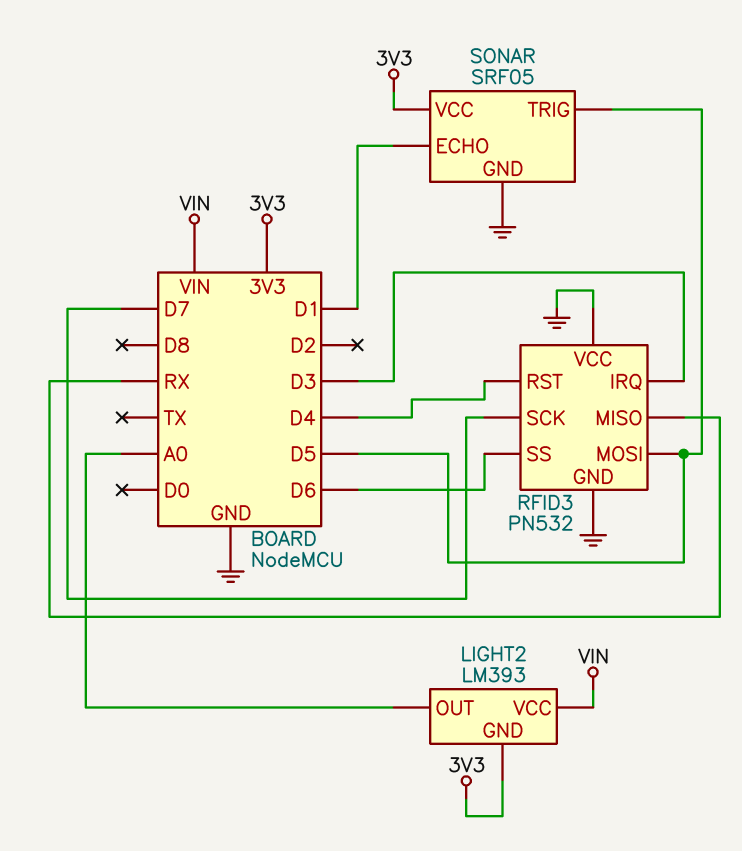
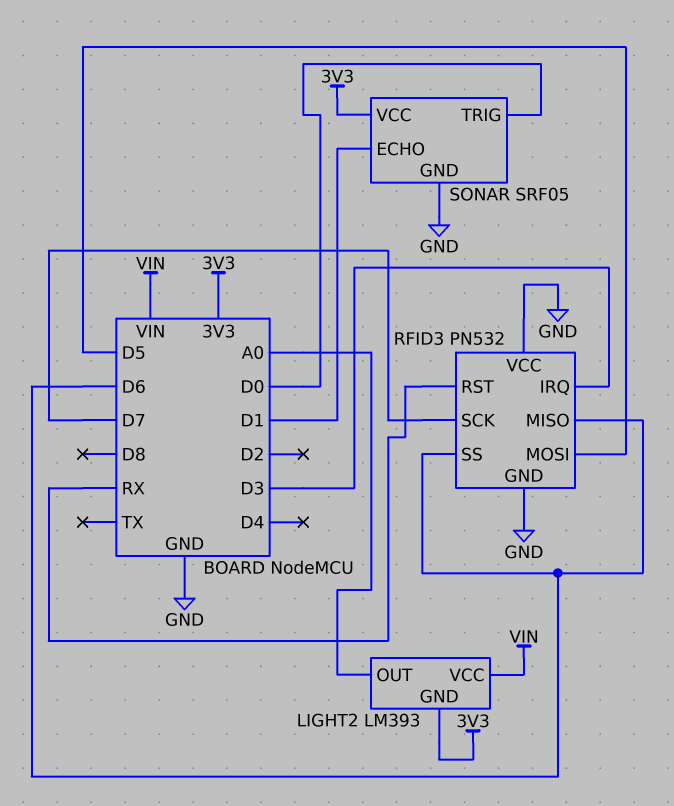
RFID3 pin MISO: RX -> D6
RFID3 pin RST: D4 -> RX
SONAR pin TRIG: D5 -> D0

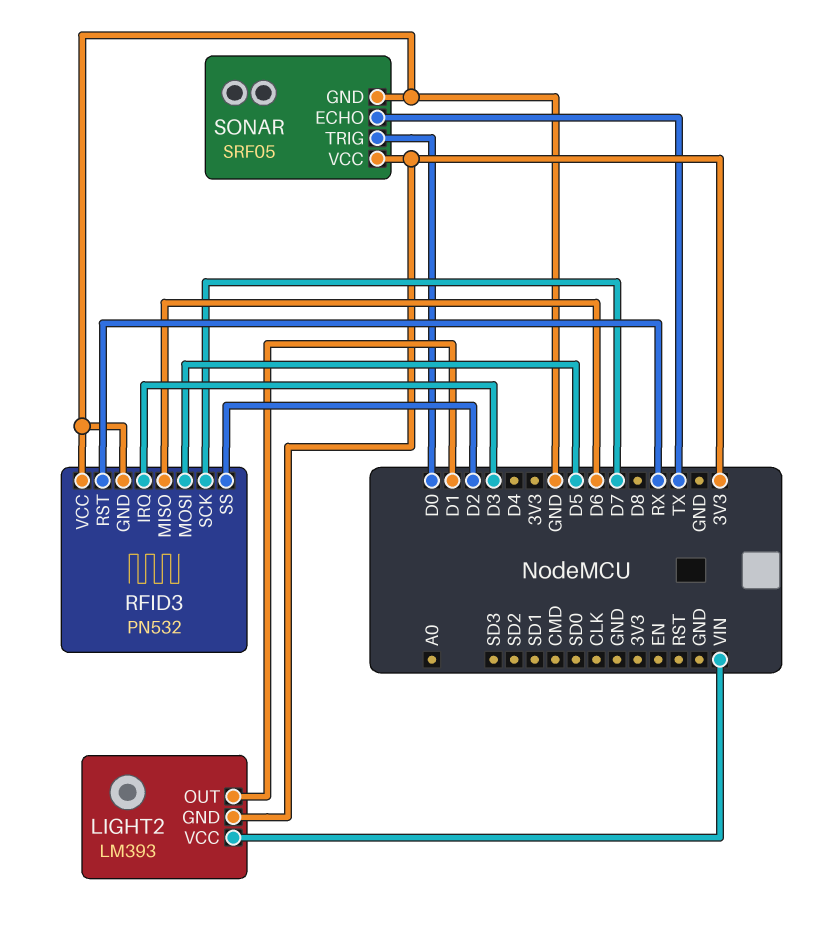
LIGHT2 pin OUT: A0 -> D1
RFID3 pin SS: D6 -> D2
SONAR pin ECHO: D1 -> TX

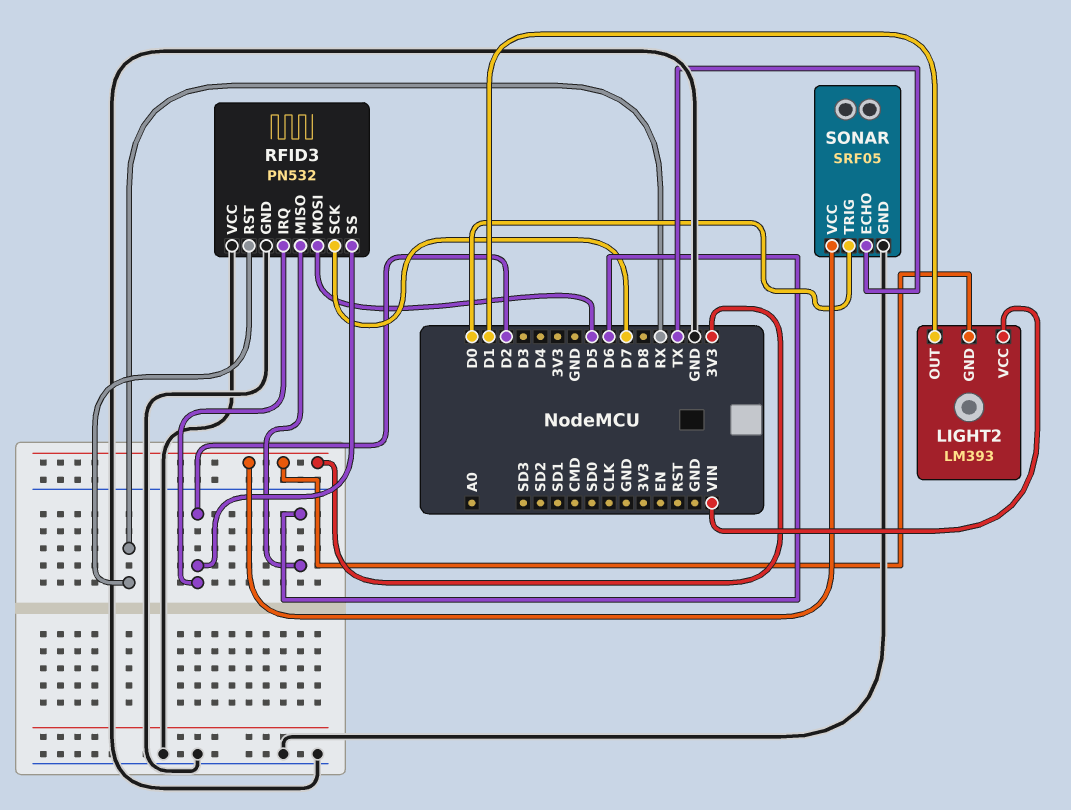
RFID3 pin IRQ: D3 -> D2

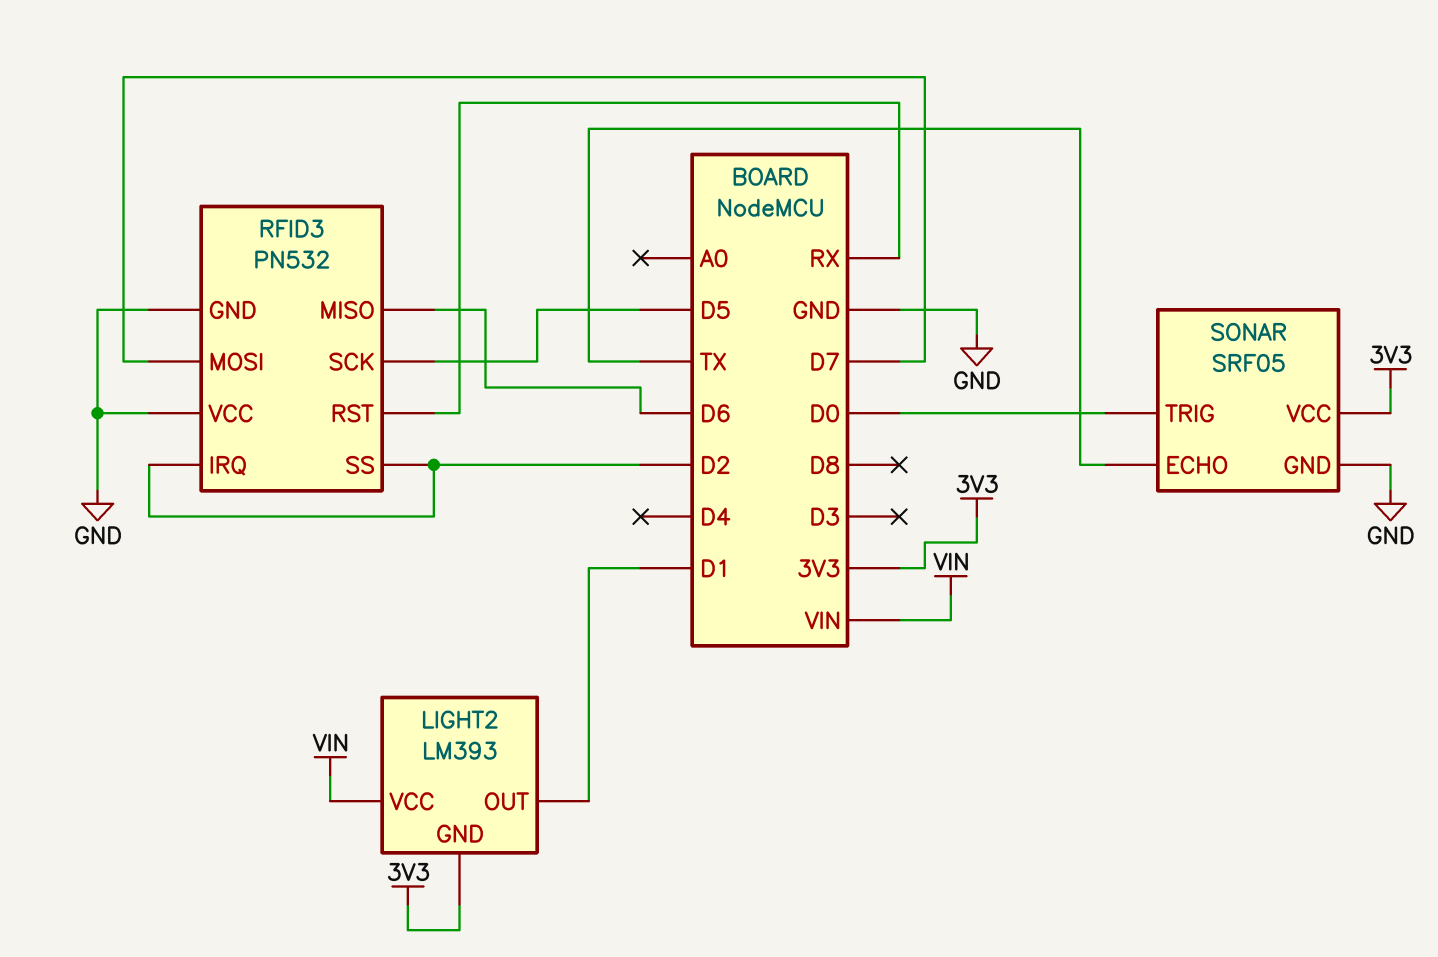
RFID3 pin MOSI: D5 -> D7
RFID3 pin SCK: D7 -> D5

